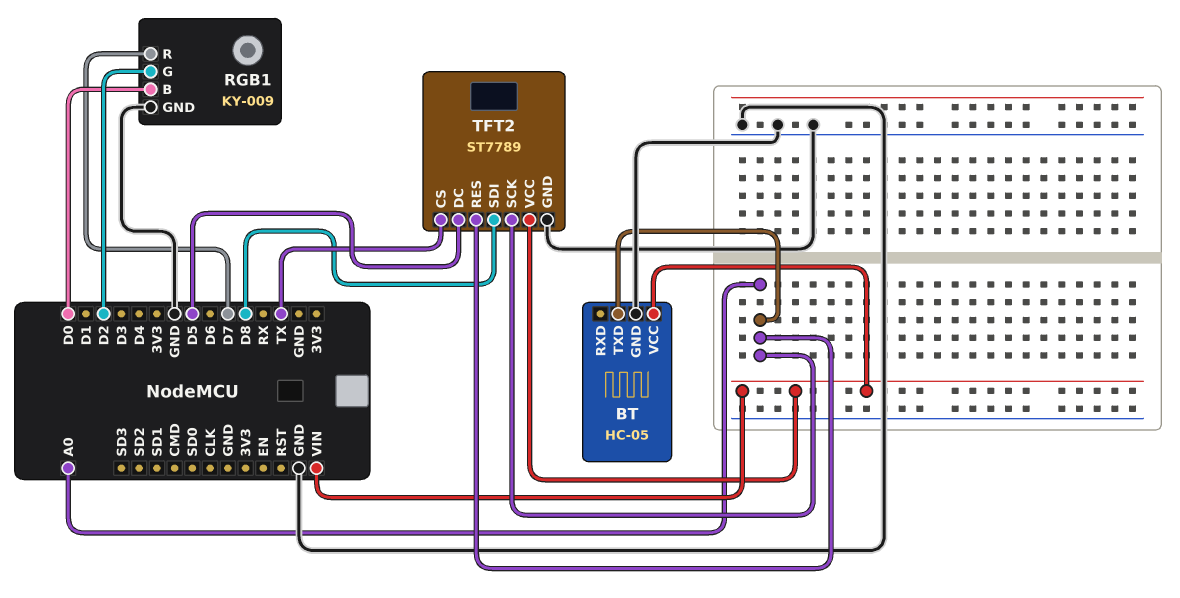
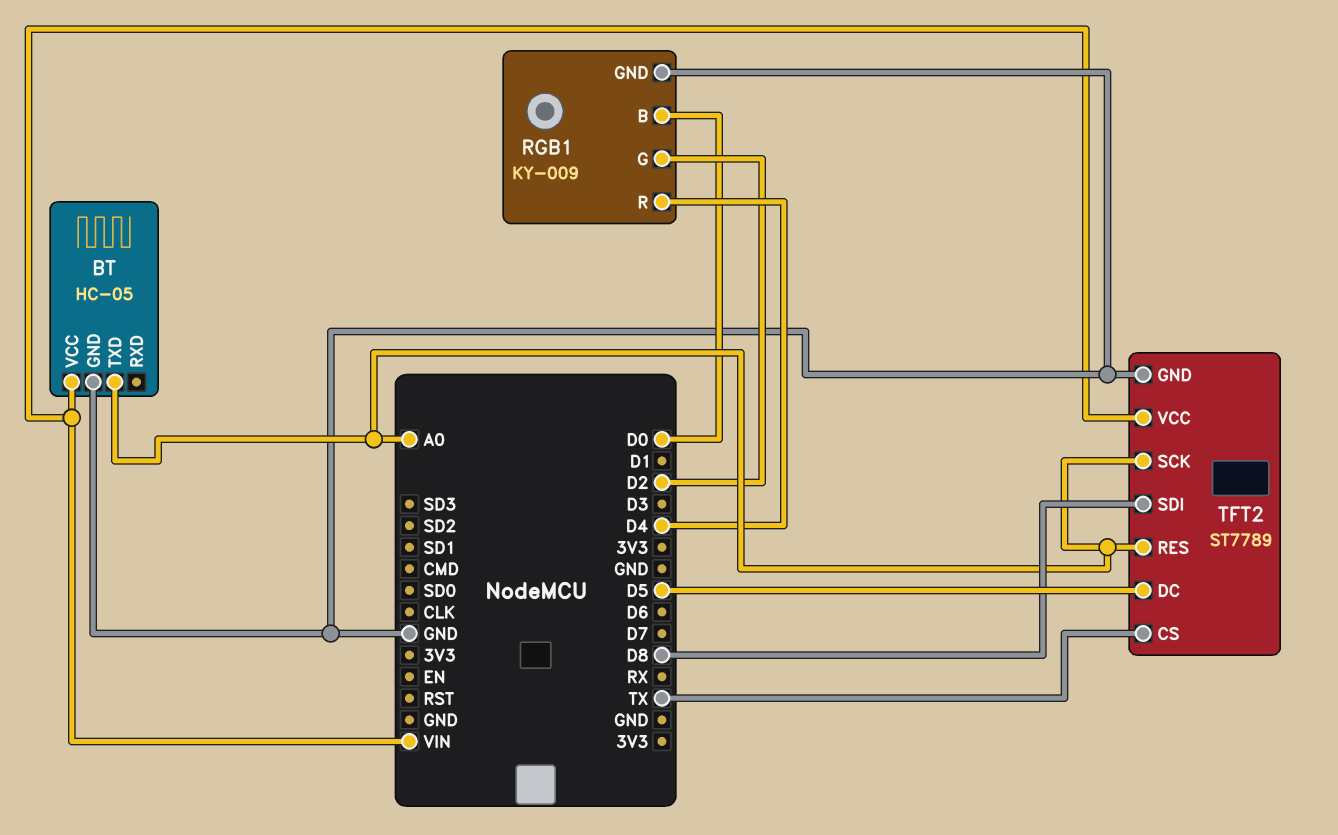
RGB1 pin R: D7 -> D4

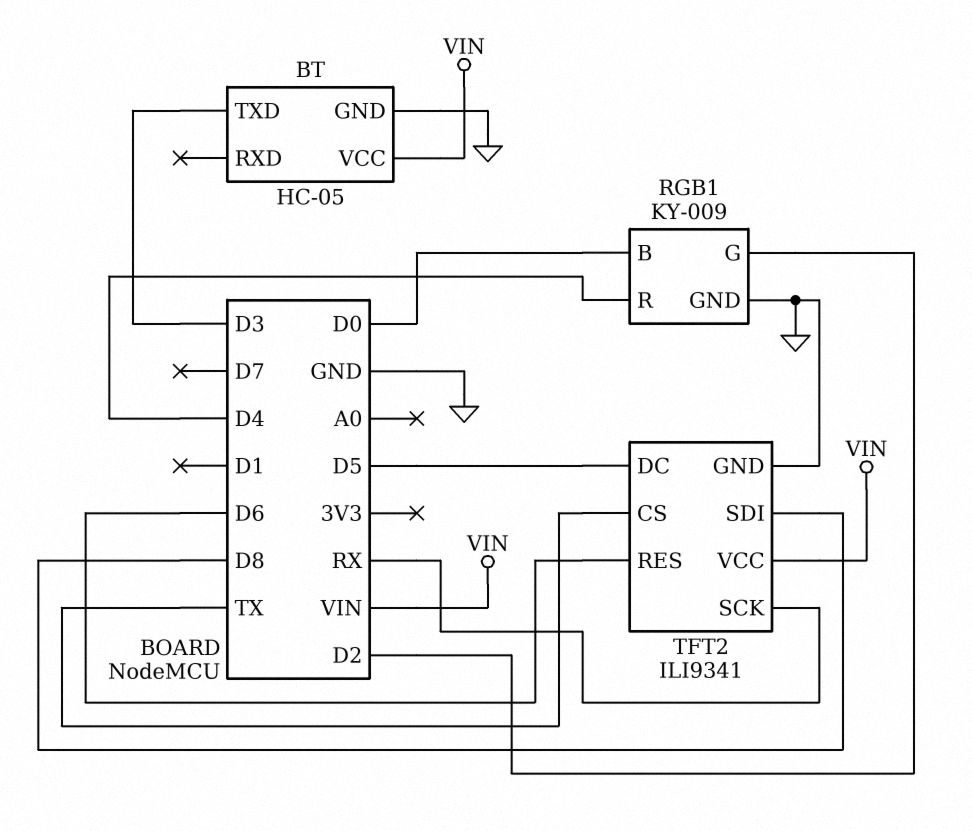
BT pin TXD: A0 -> D3
TFT2: ST7789 -> ILI9341
TFT2 pin RES: A0 -> D6
TFT2 pin SCK: A0 -> RX

